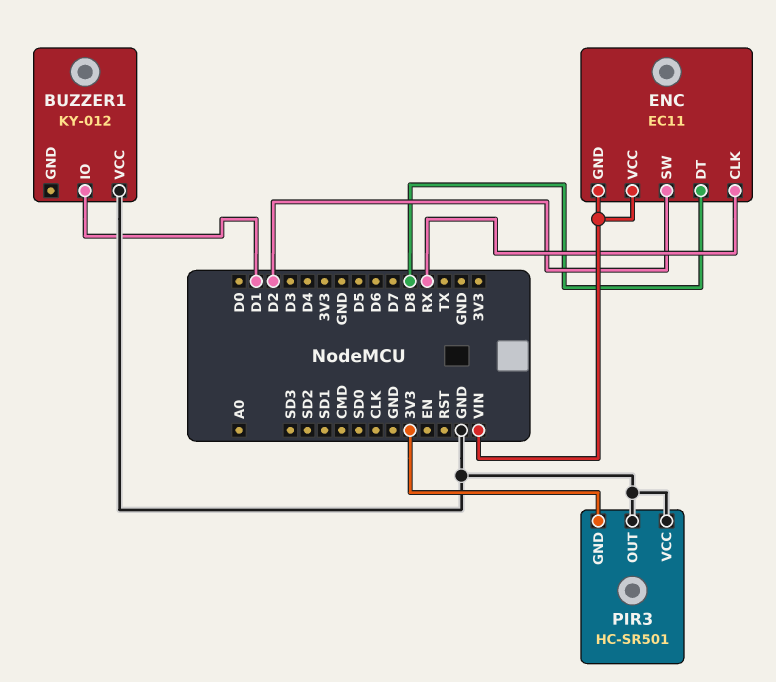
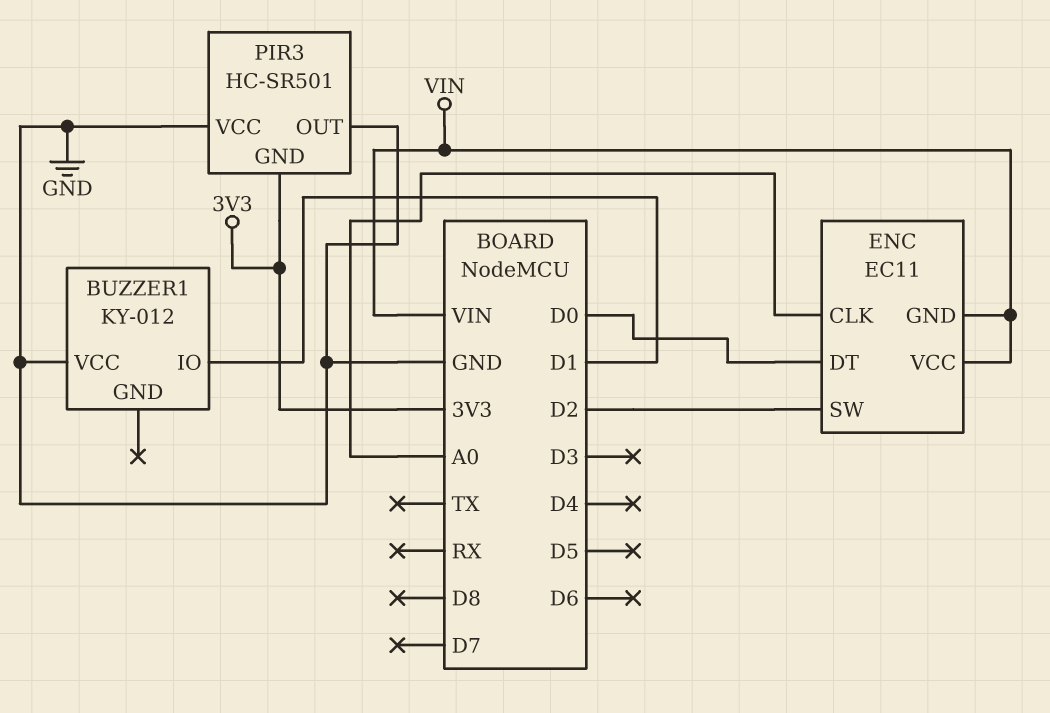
ENC pin CLK: RX -> A0
ENC pin DT: D8 -> D0

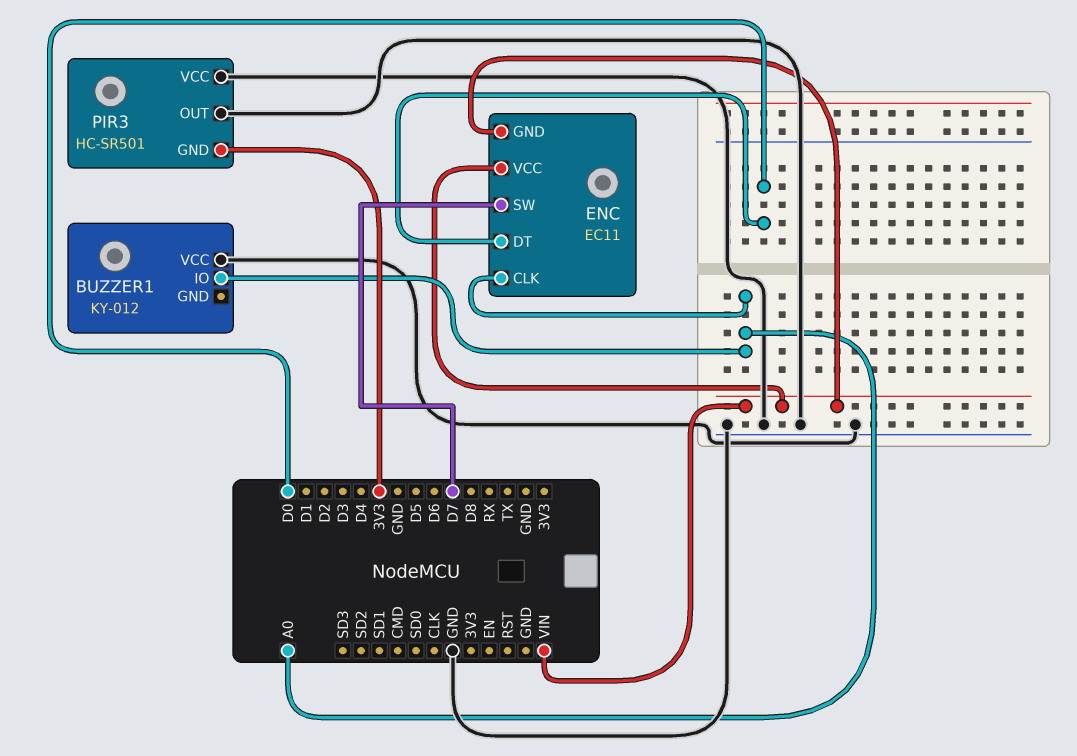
BUZZER1 pin IO: D1 -> A0
ENC pin SW: D2 -> D7

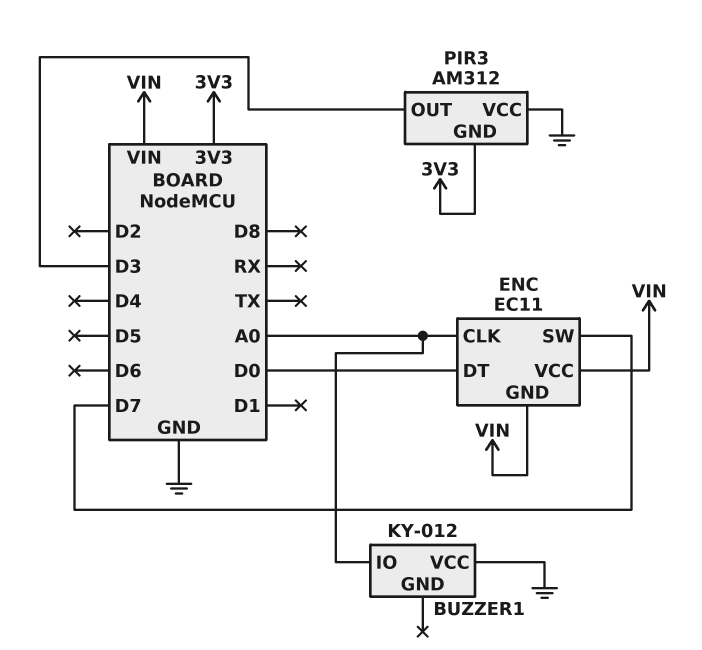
PIR3: HC-SR501 -> AM312
PIR3 pin OUT: GND -> D3

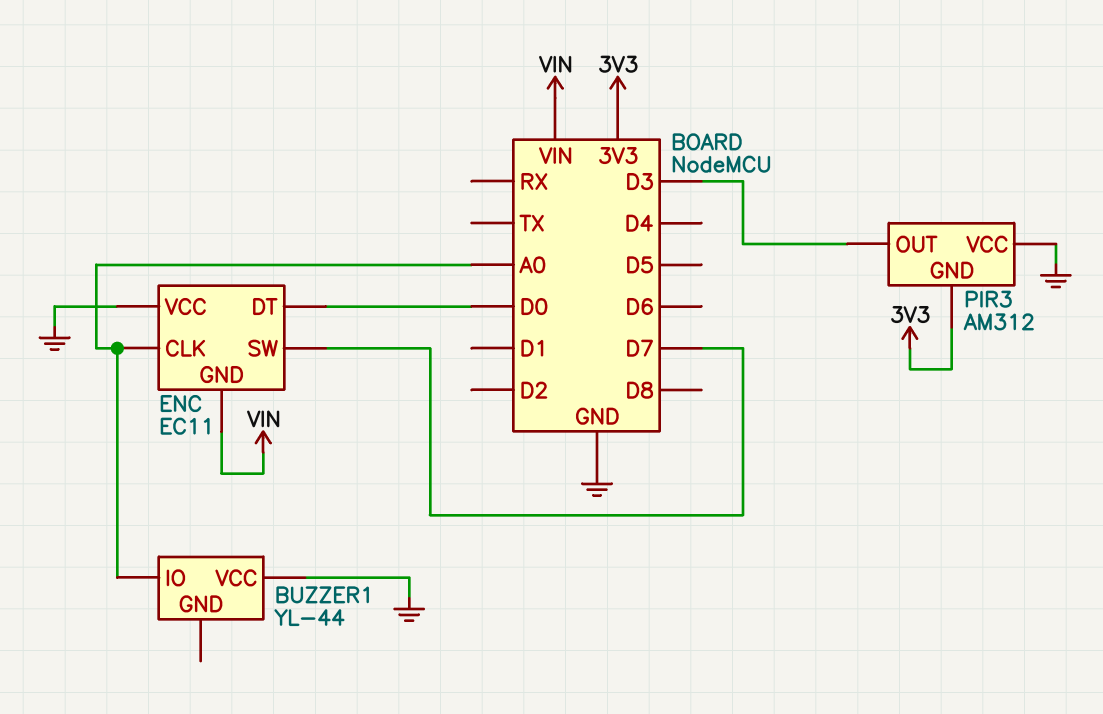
BUZZER1: KY-012 -> YL-44
ENC pin VCC: VIN -> GND

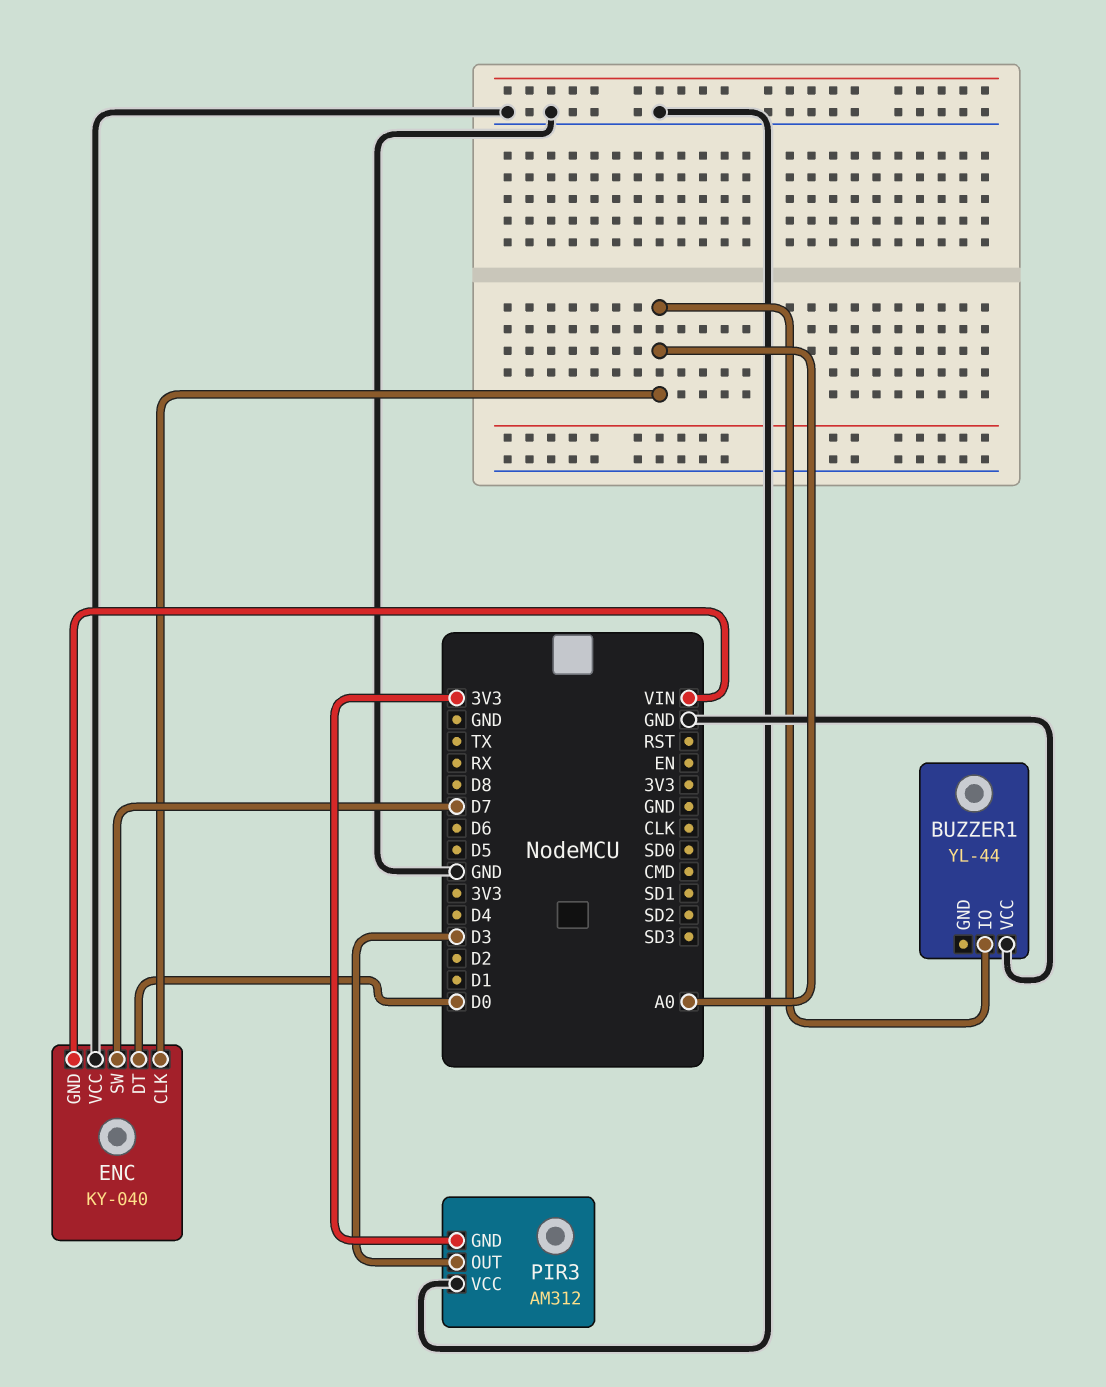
ENC: EC11 -> KY-040

